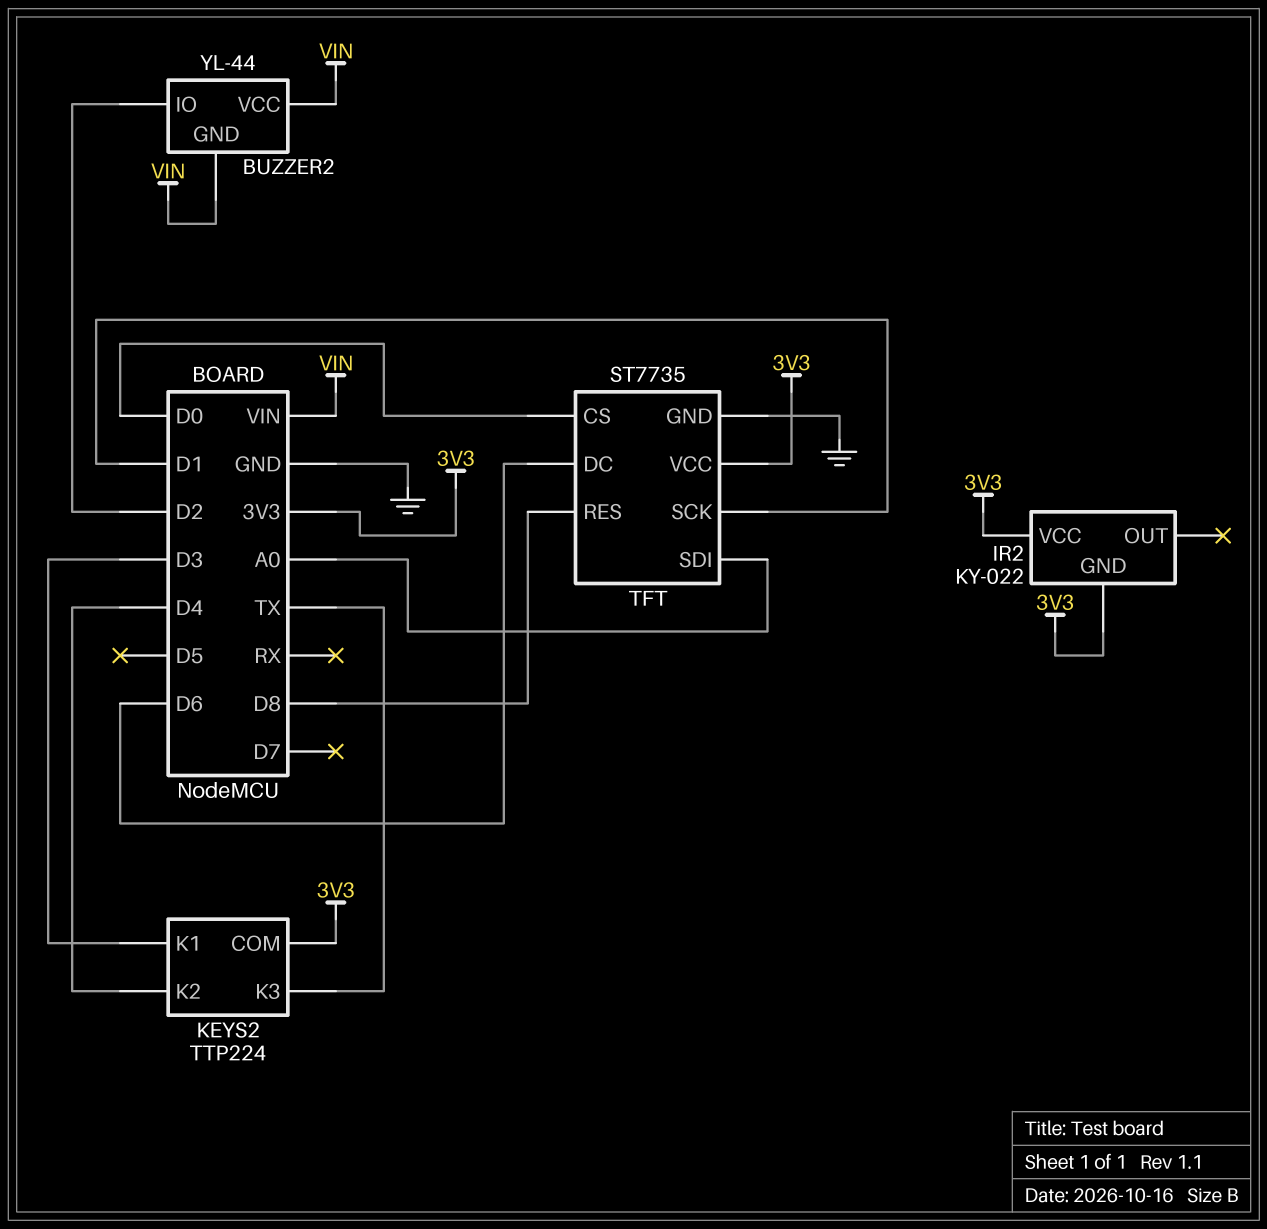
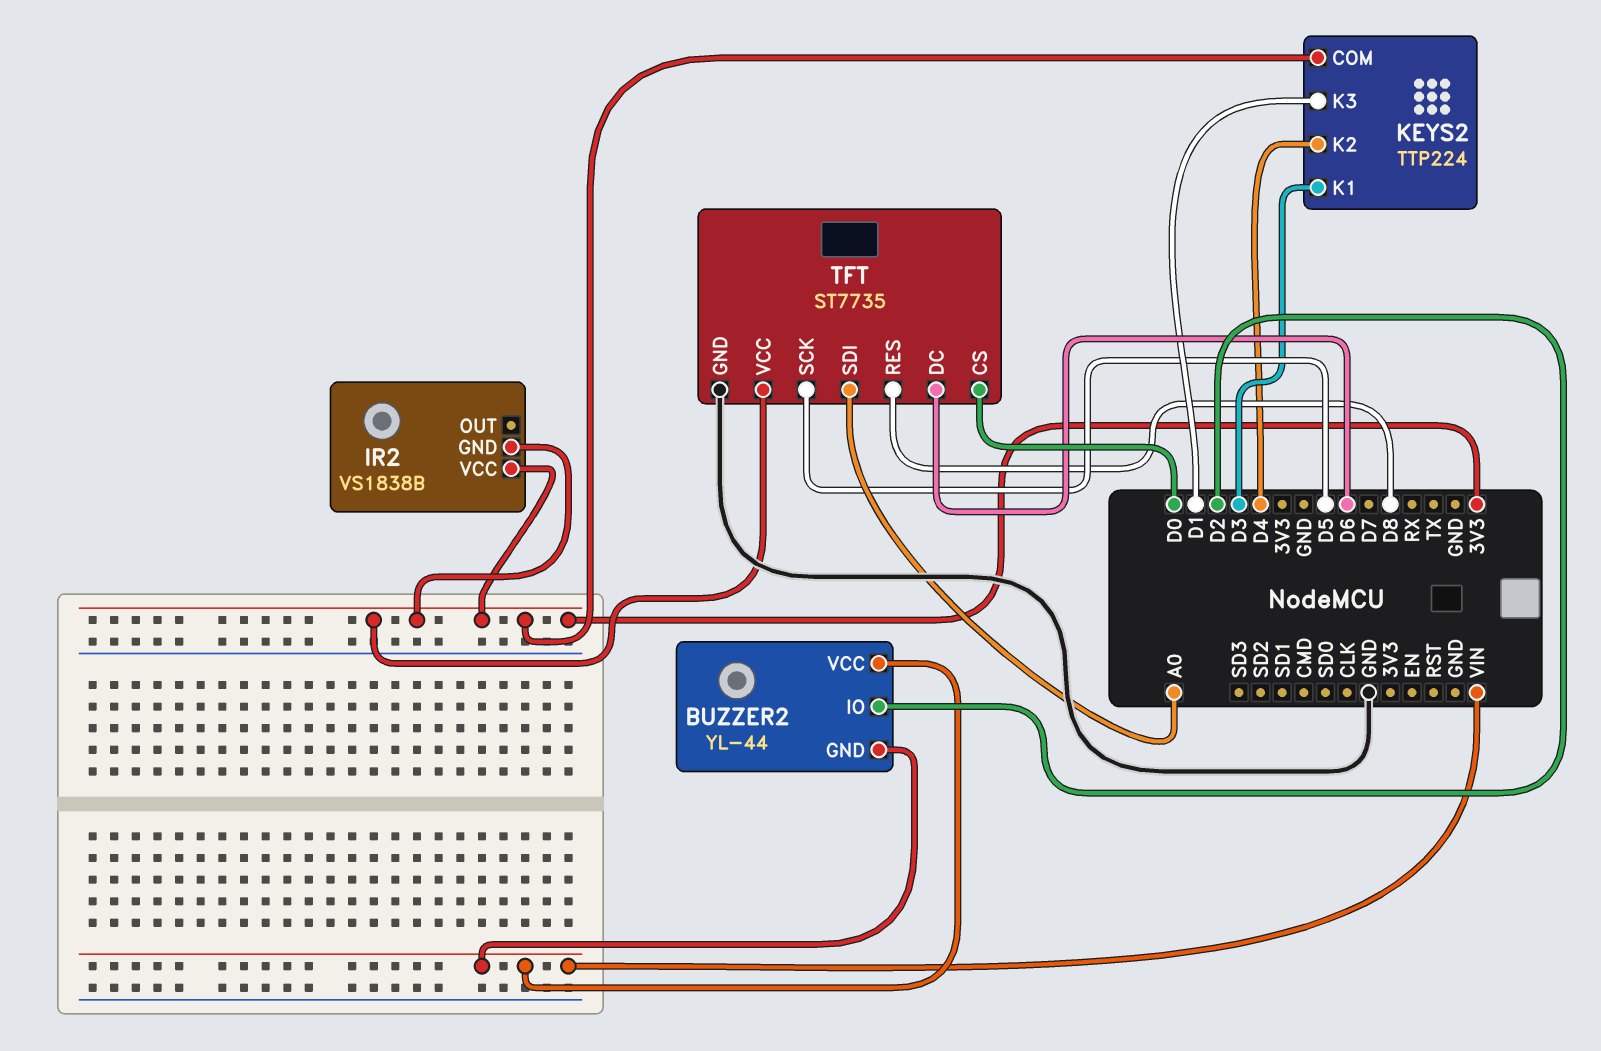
IR2: KY-022 -> VS1838B
KEYS2 pin K3: TX -> D1
TFT pin SCK: D1 -> D5

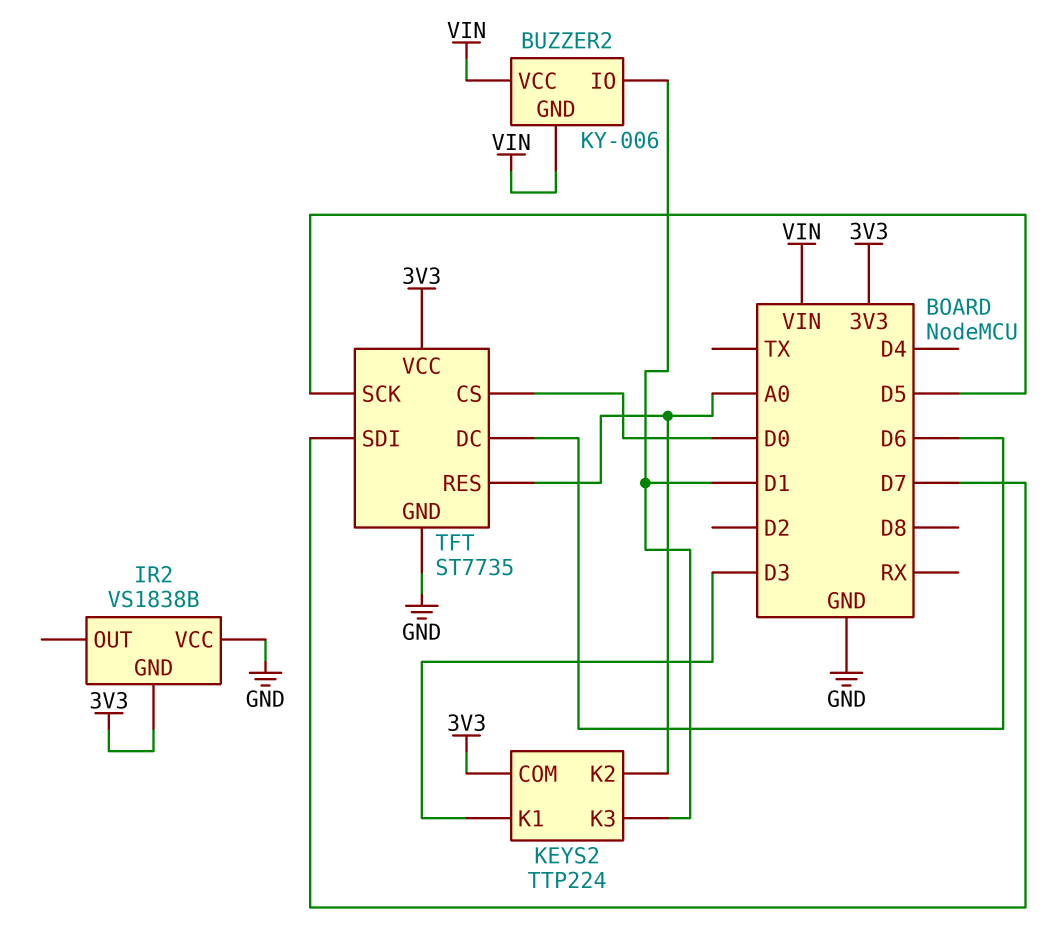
BUZZER2: YL-44 -> KY-006
BUZZER2 pin IO: D2 -> D1
IR2 pin VCC: 3V3 -> GND
KEYS2 pin K2: D4 -> A0
TFT pin RES: D8 -> A0
TFT pin SDI: A0 -> D7

